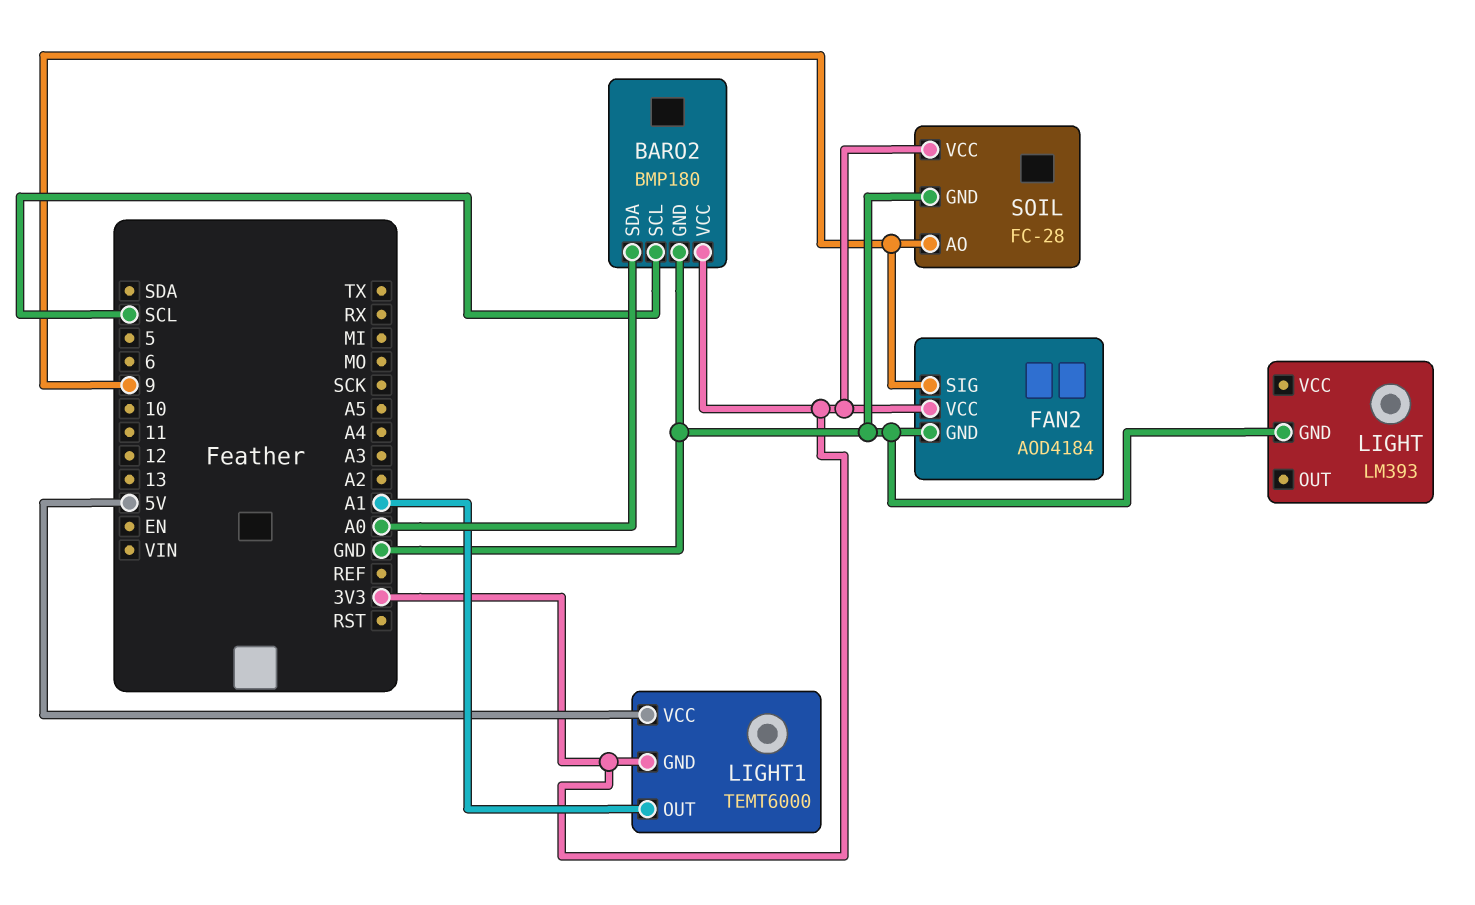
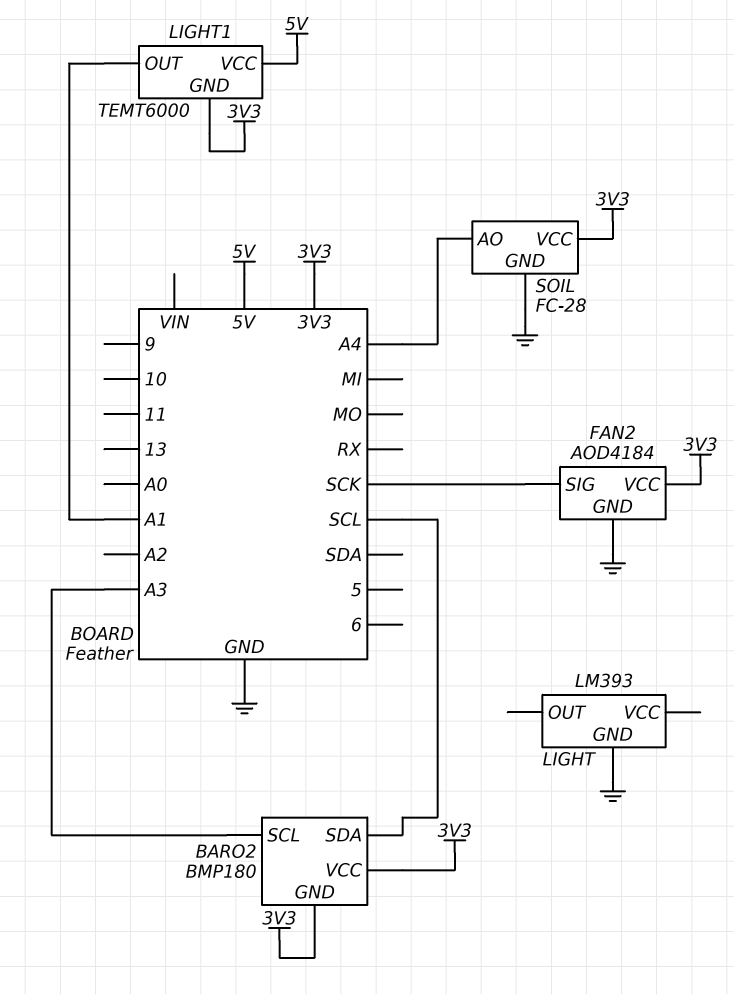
BARO2 pin GND: GND -> 3V3
BARO2 pin SCL: SCL -> A3
BARO2 pin SDA: A0 -> SCL
FAN2 pin SIG: 9 -> SCK
SOIL pin AO: 9 -> A4

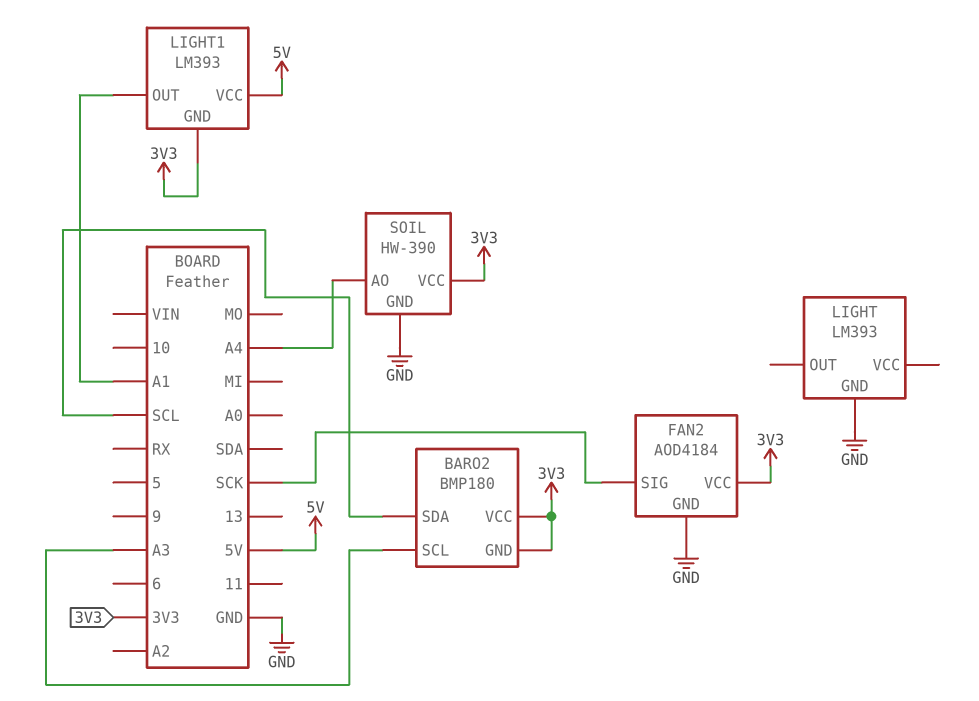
LIGHT1: TEMT6000 -> LM393
SOIL: FC-28 -> HW-390

